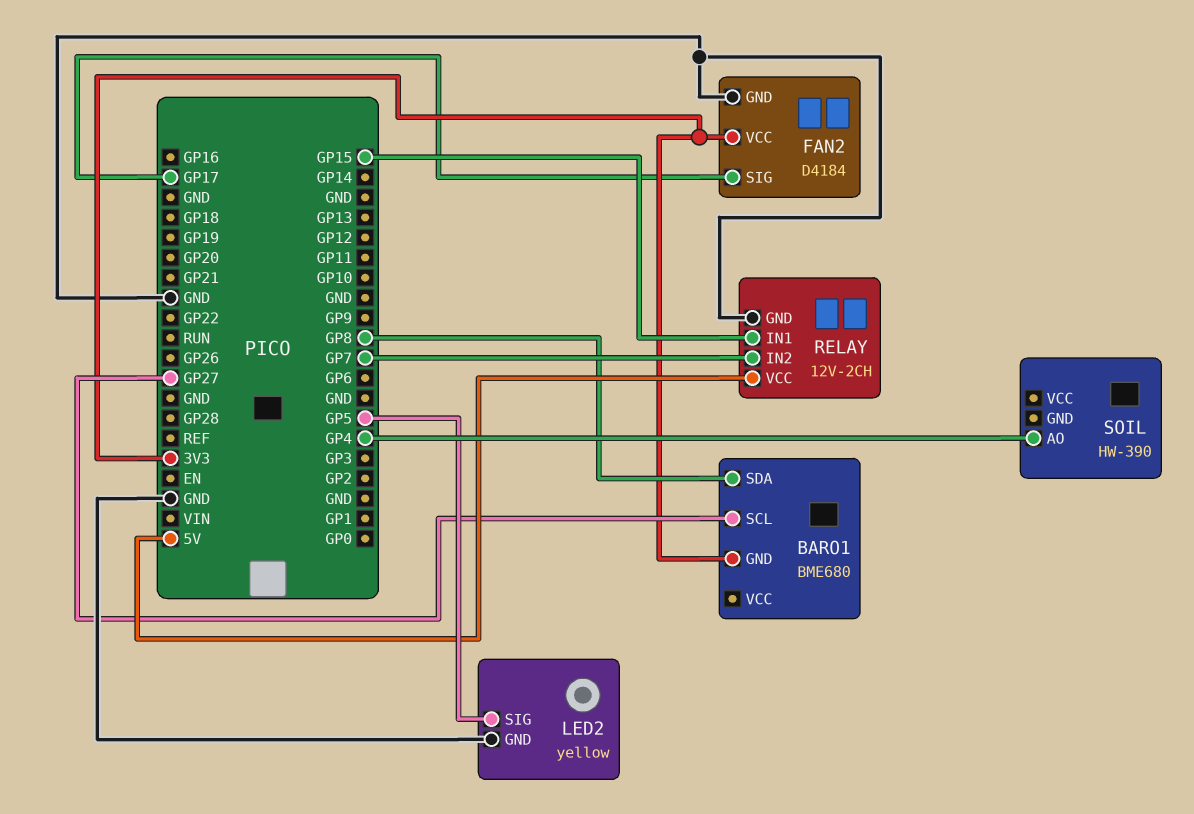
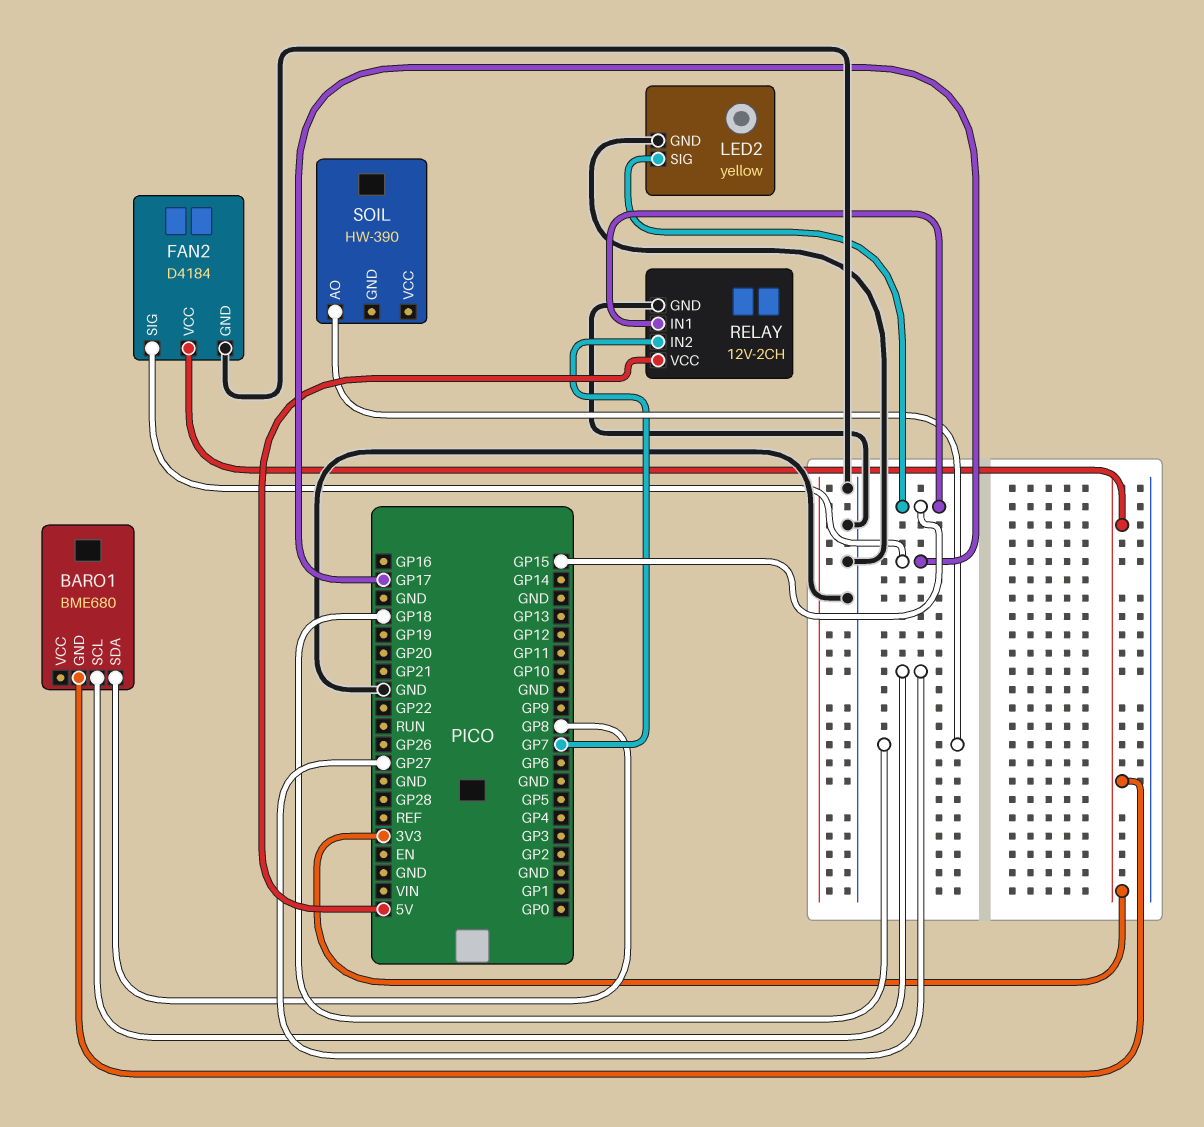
LED2 pin SIG: GP5 -> GP15
SOIL pin AO: GP4 -> GP18

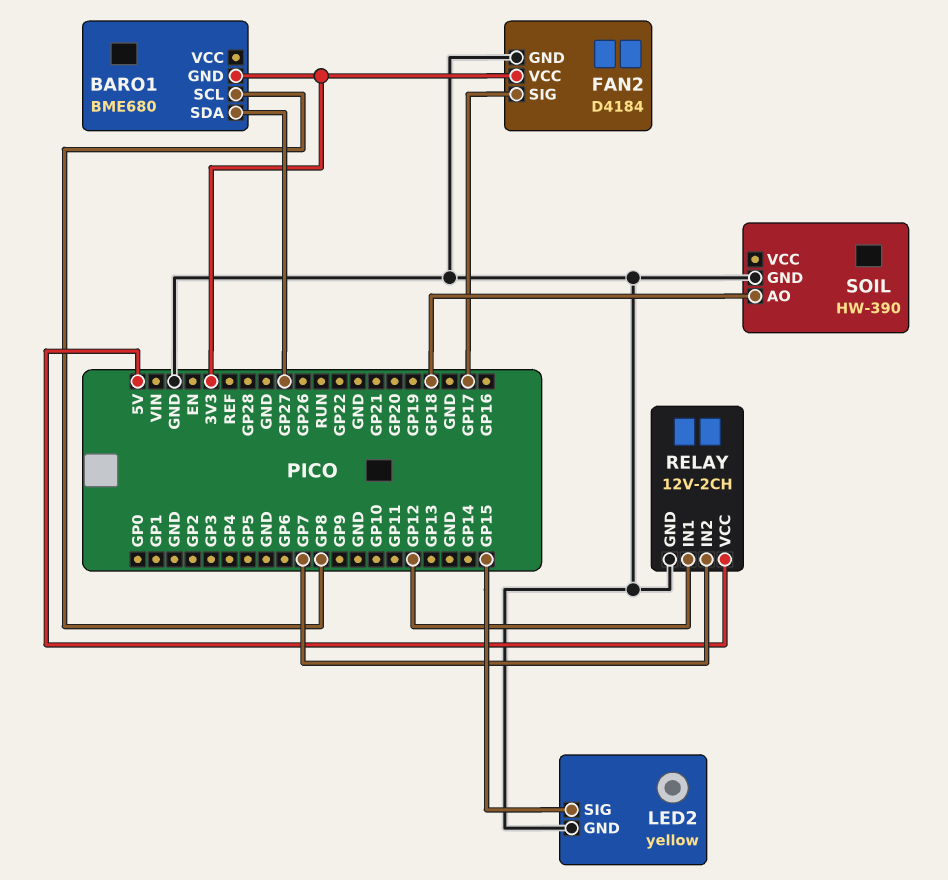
BARO1 pin SCL: GP27 -> GP8
BARO1 pin SDA: GP8 -> GP27
RELAY pin IN1: GP15 -> GP12
SOIL pin GND: none -> GND

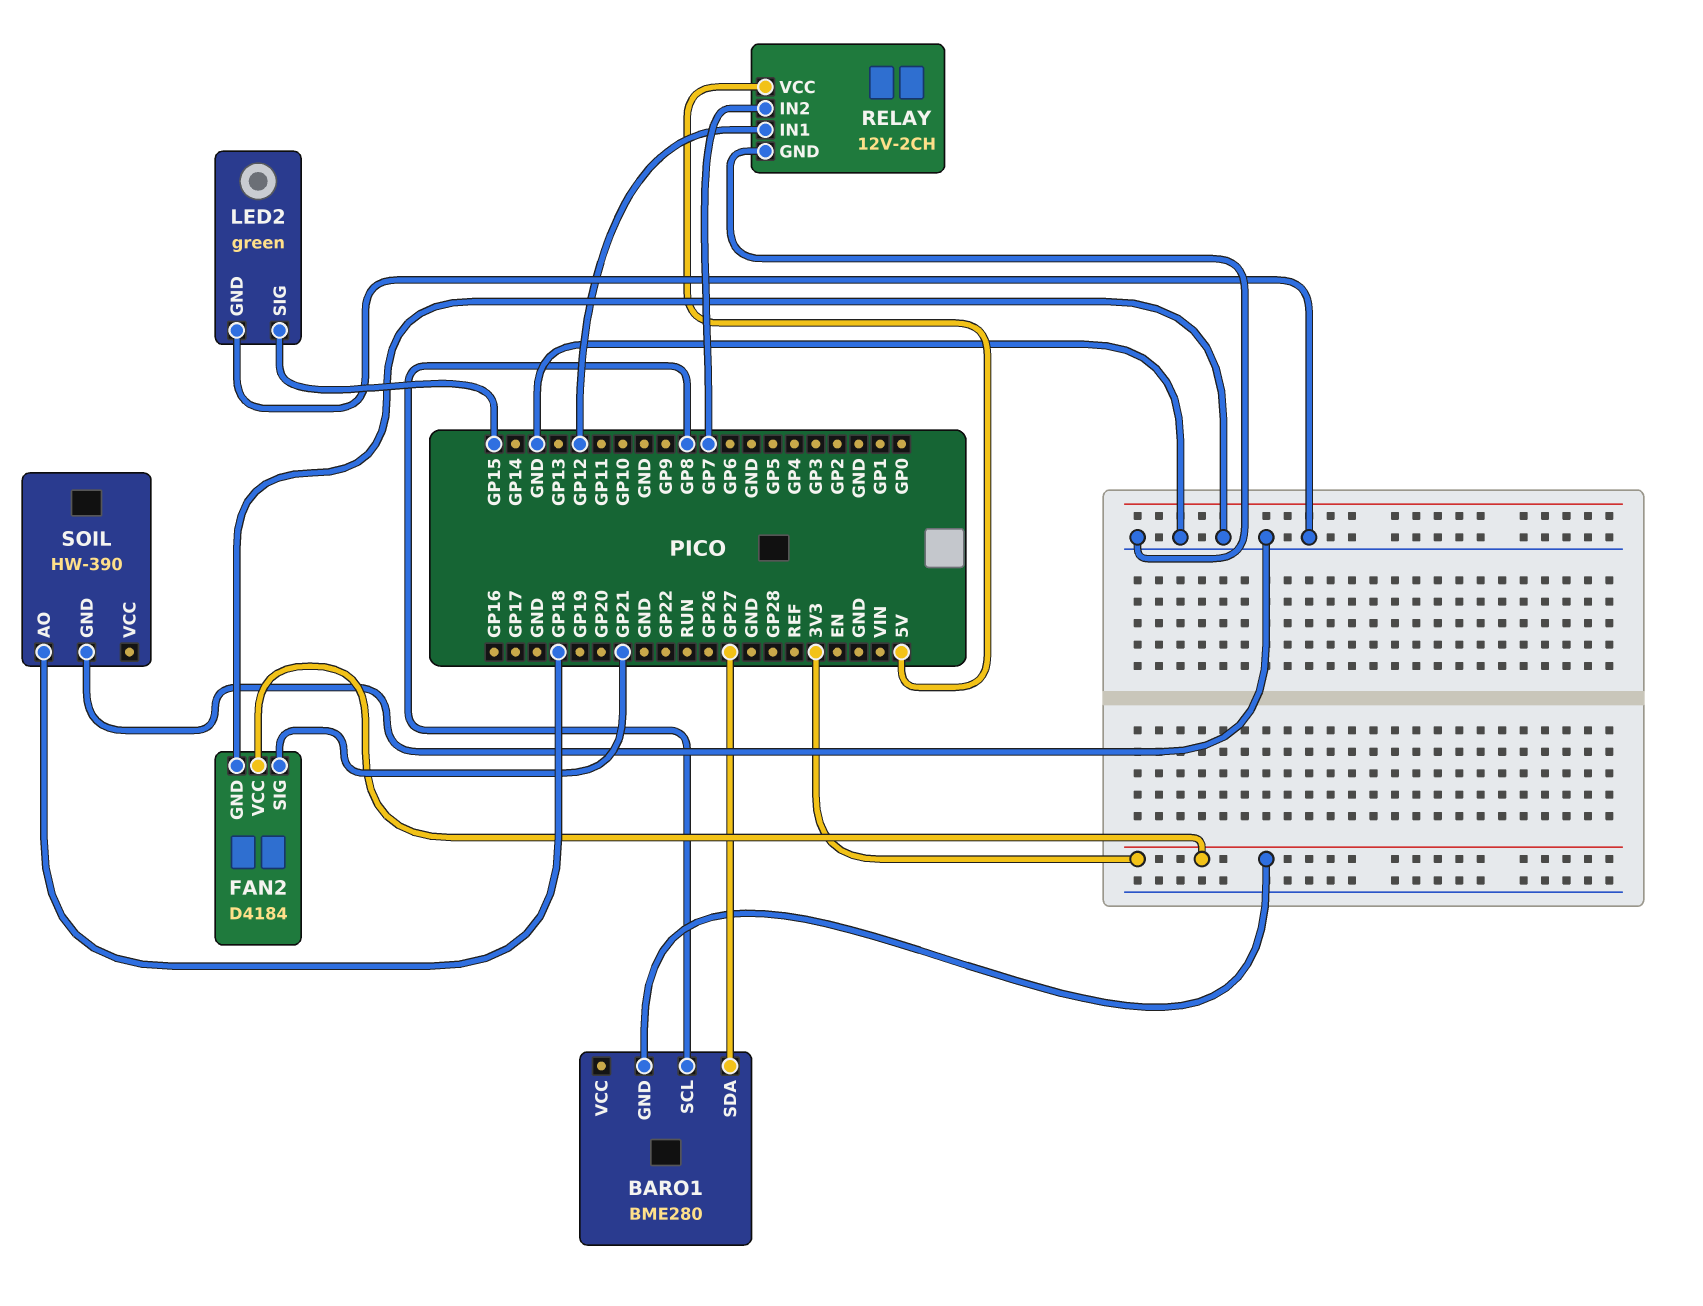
BARO1: BME680 -> BME280
FAN2 pin SIG: GP17 -> GP21
LED2: yellow -> green

